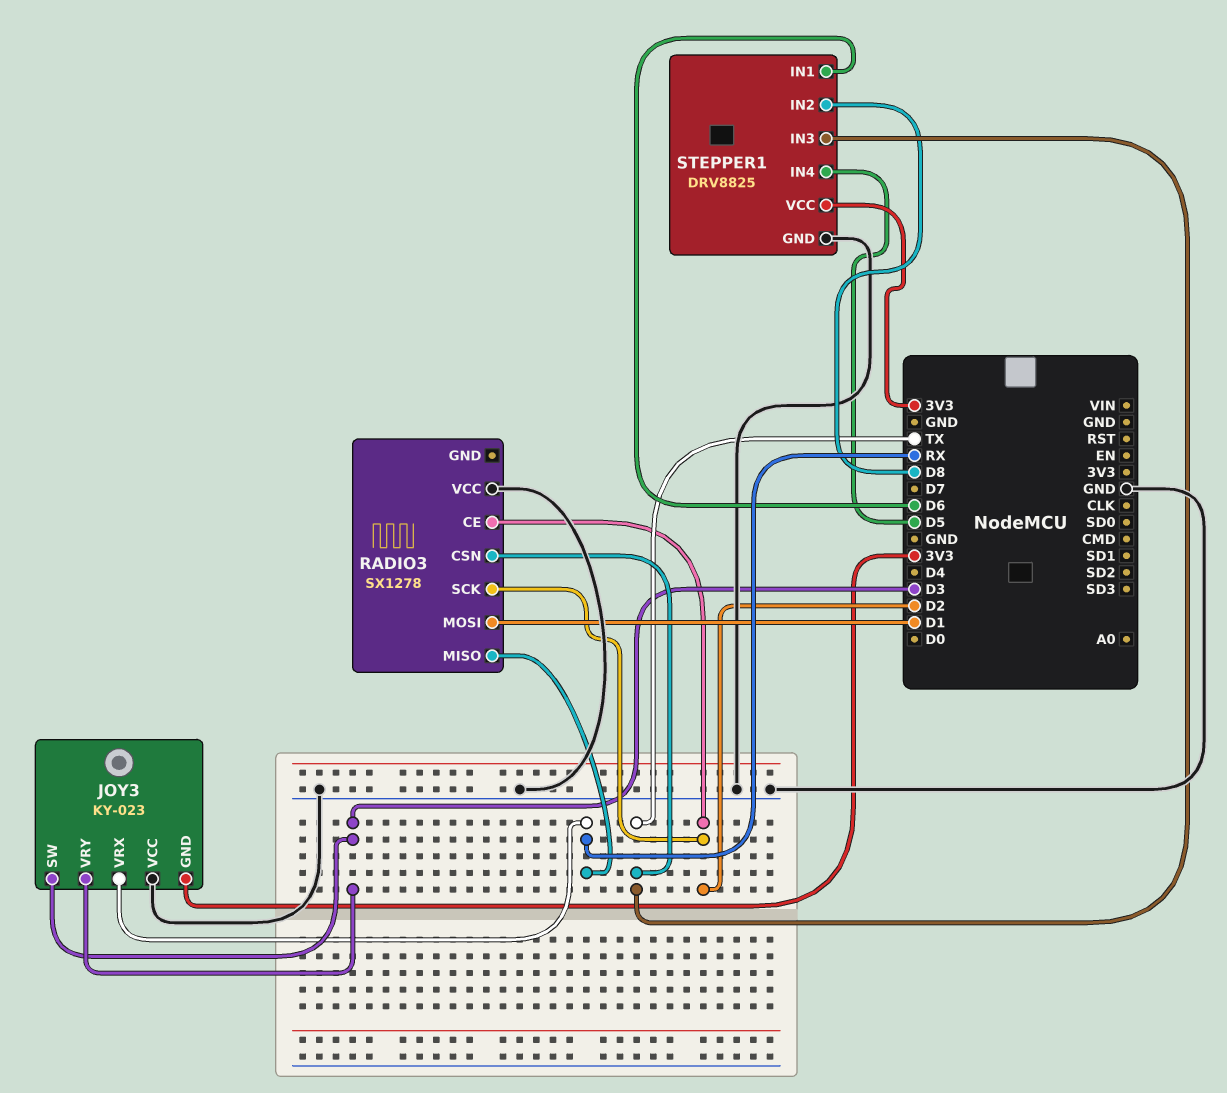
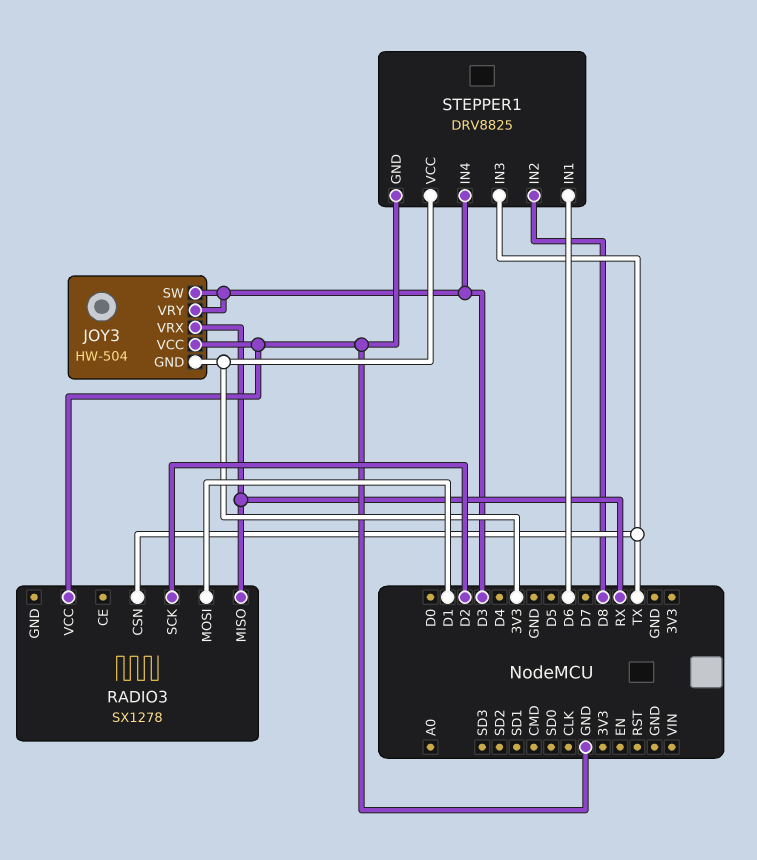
JOY3: KY-023 -> HW-504
RADIO3 pin CE: D2 -> none
STEPPER1 pin IN4: D5 -> D3

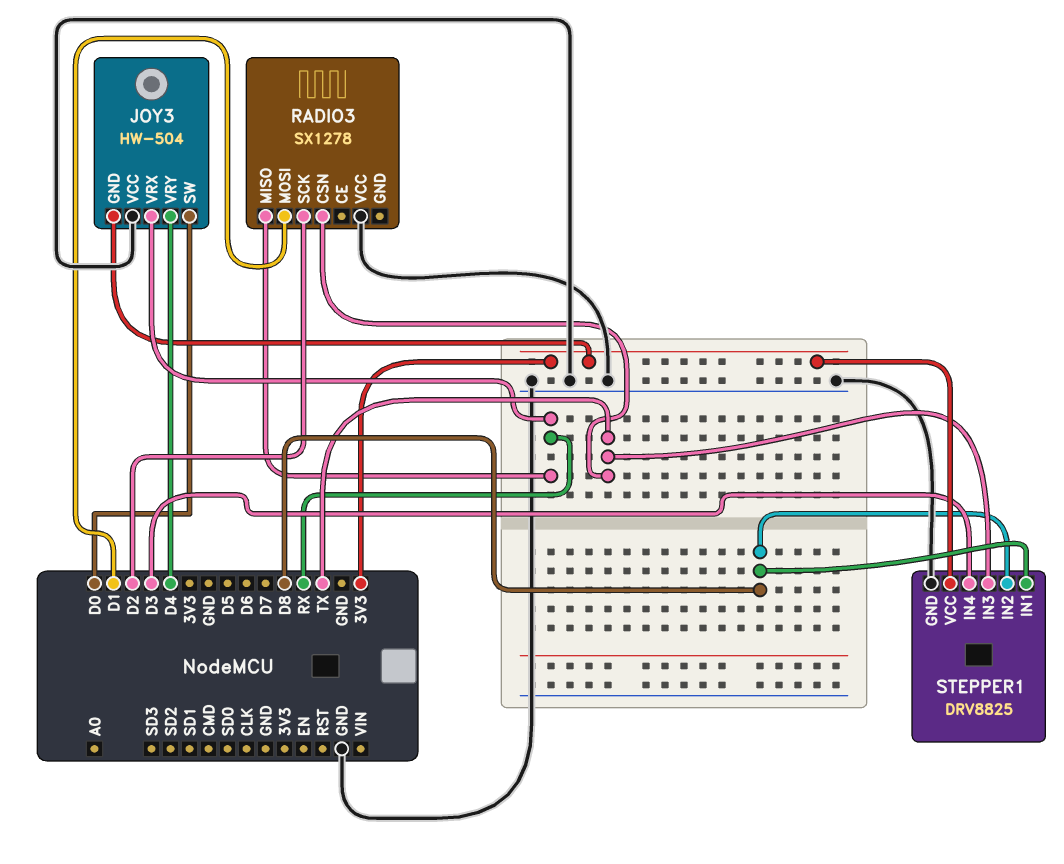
JOY3 pin SW: D3 -> D0
JOY3 pin VRY: D3 -> D4
STEPPER1 pin IN1: D6 -> D8

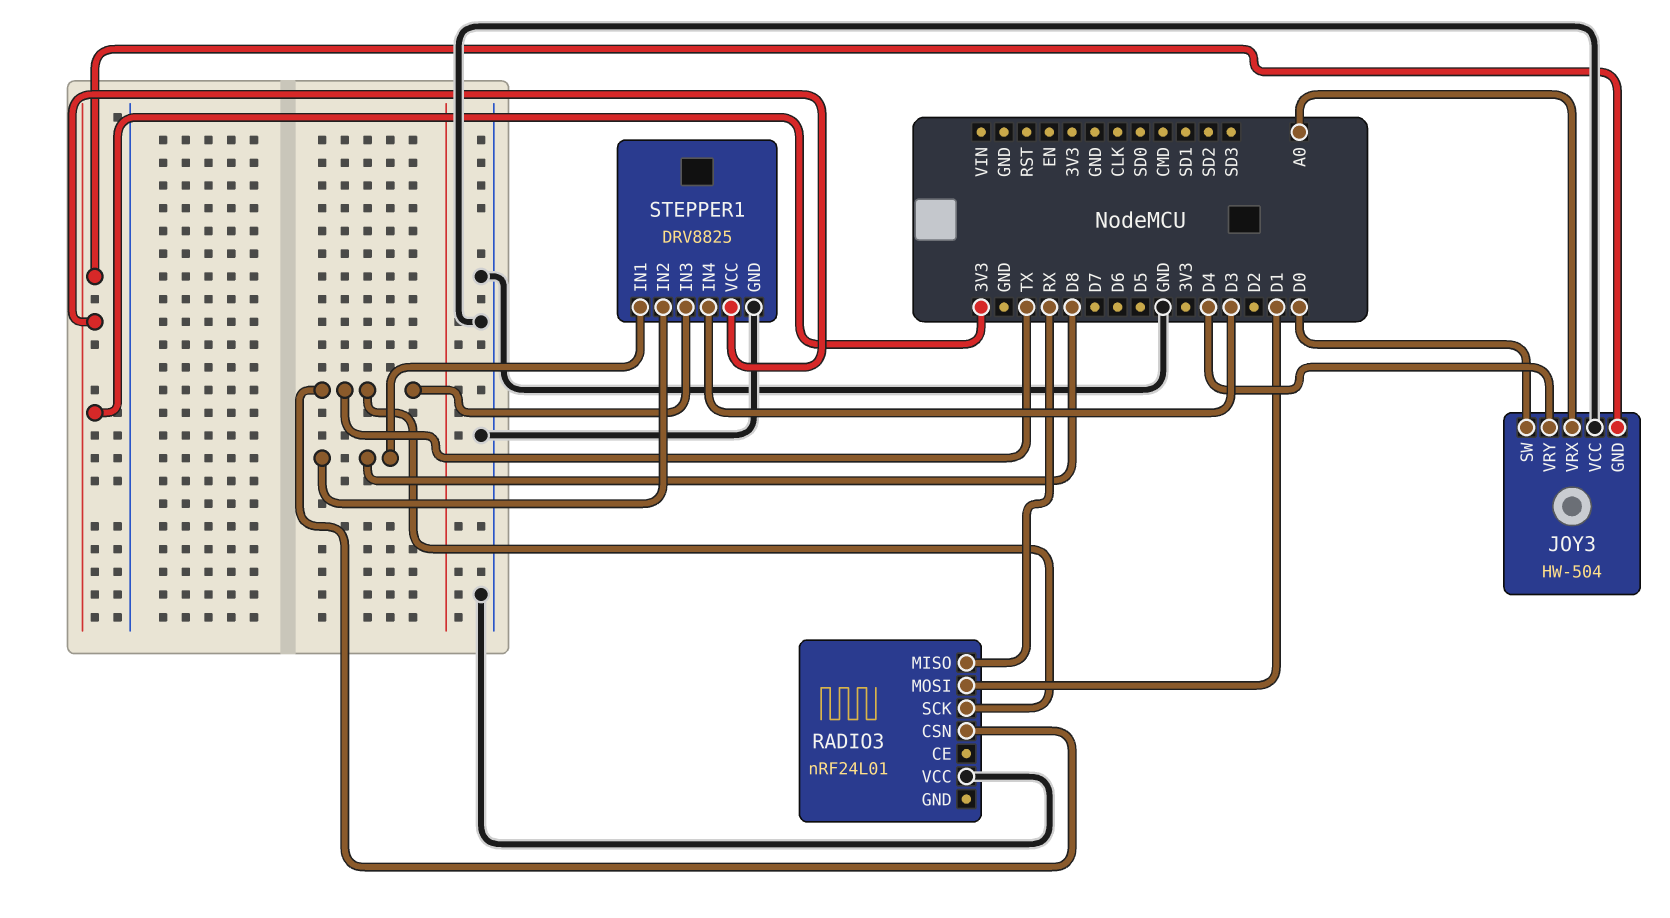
JOY3 pin VRX: RX -> A0
RADIO3: SX1278 -> nRF24L01
RADIO3 pin SCK: D2 -> TX

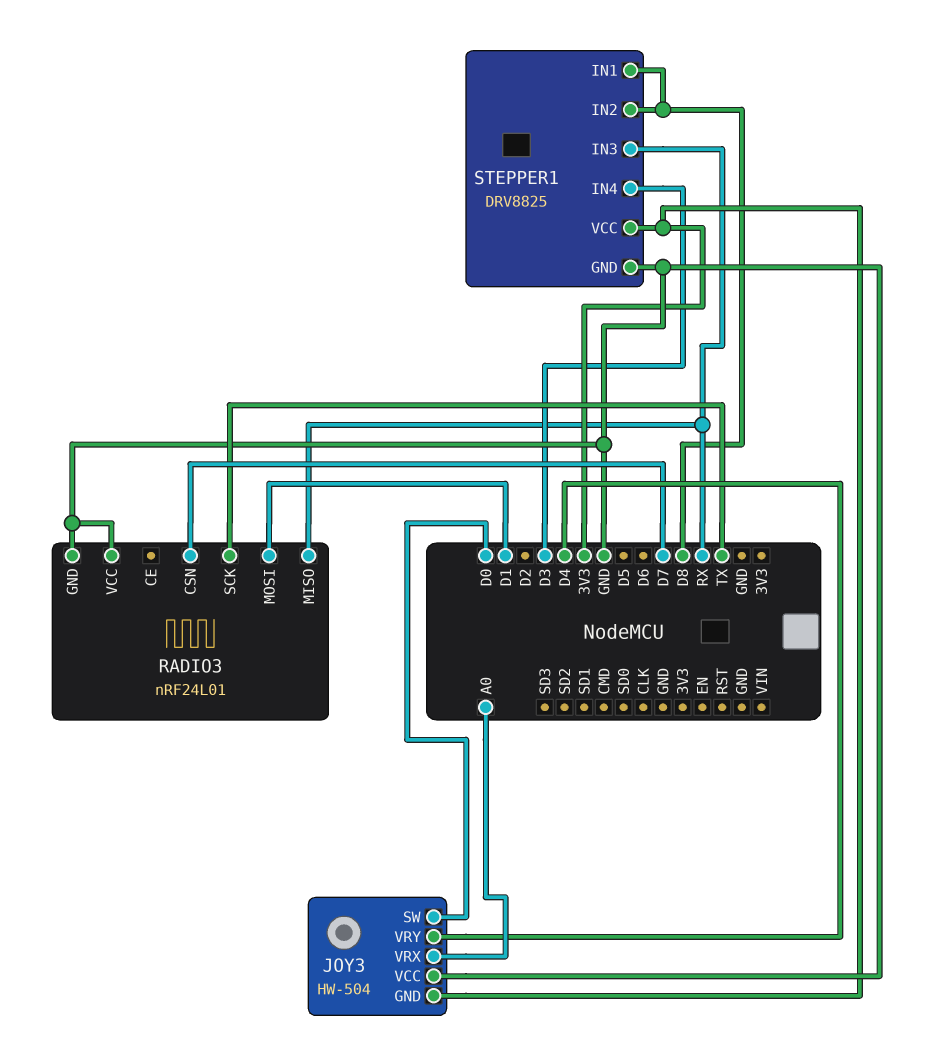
RADIO3 pin CSN: TX -> D7
RADIO3 pin GND: none -> GND
STEPPER1 pin IN3: TX -> RX

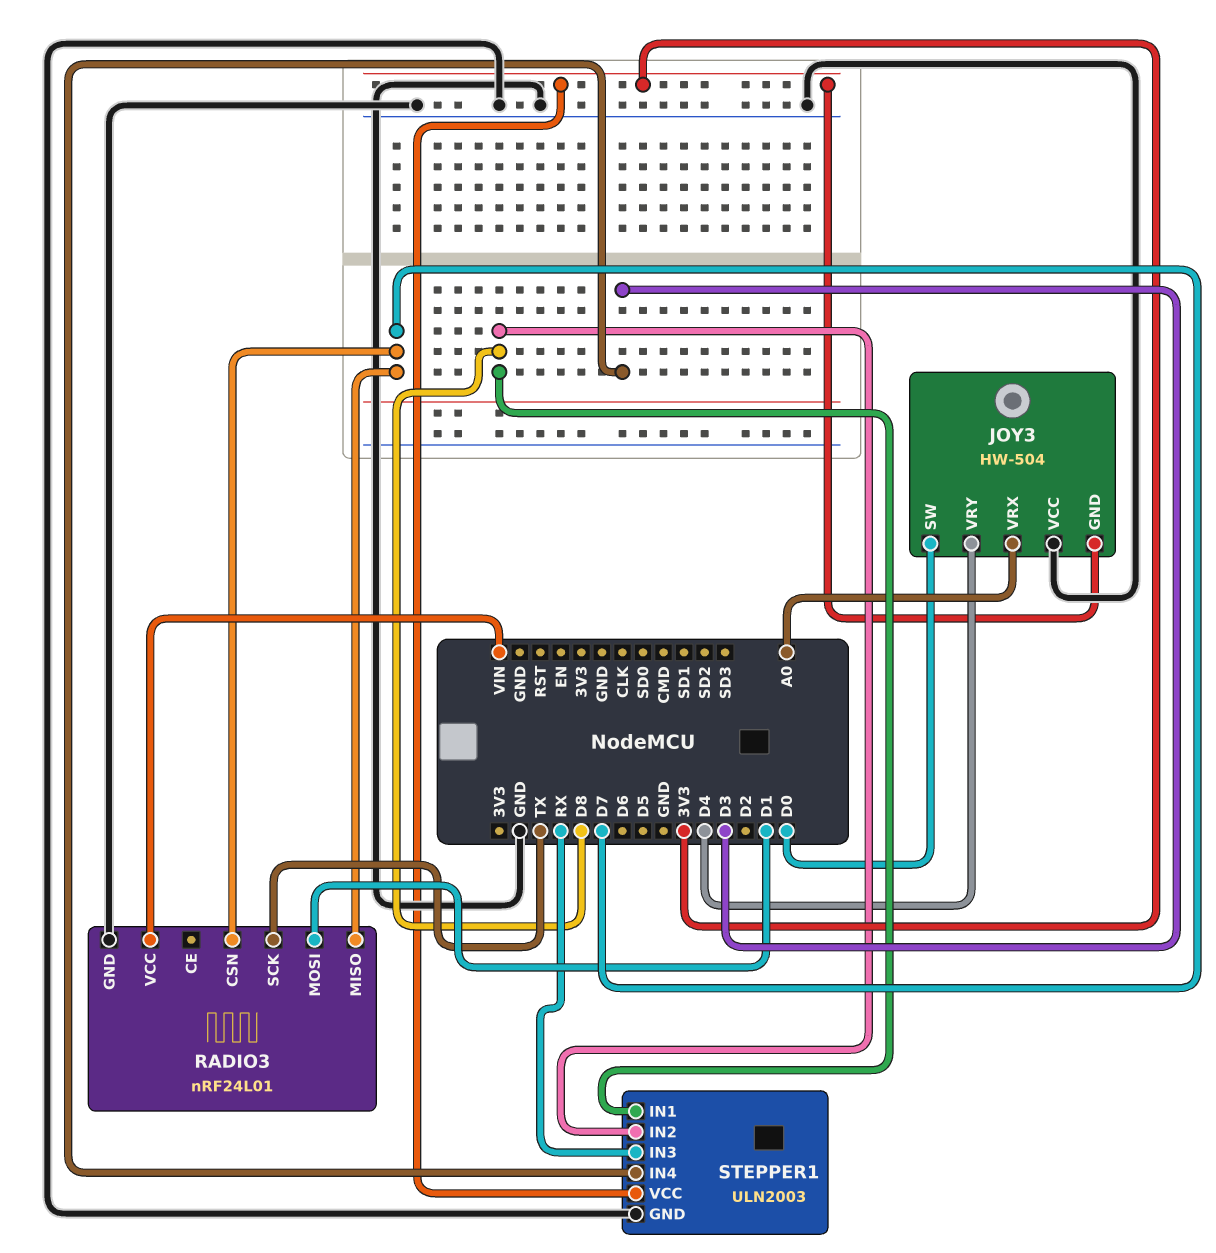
RADIO3 pin MISO: RX -> D7
RADIO3 pin VCC: GND -> VIN
STEPPER1: DRV8825 -> ULN2003

